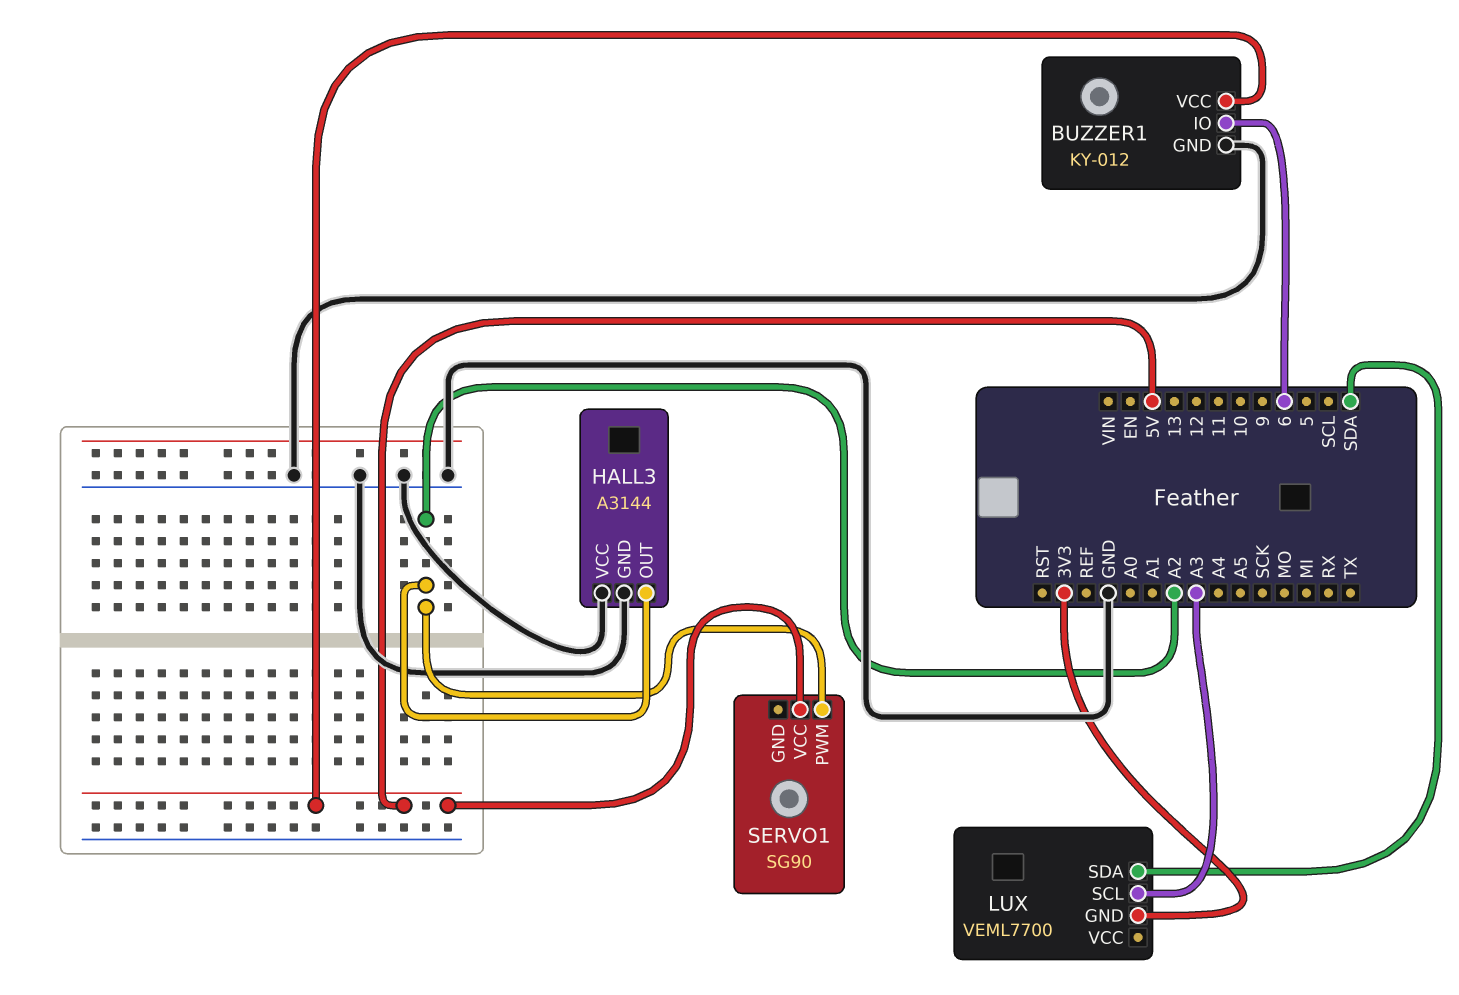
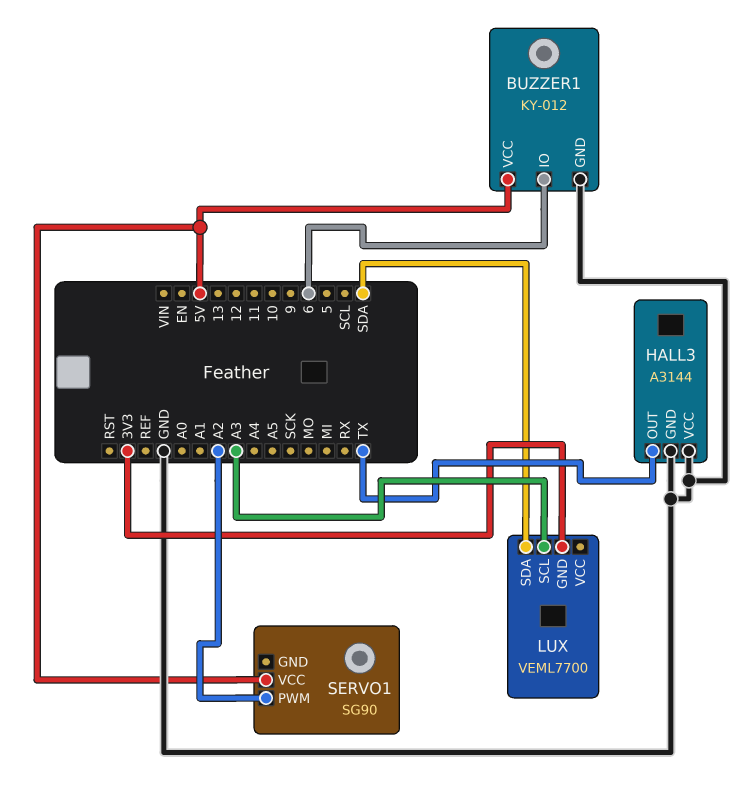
HALL3 pin OUT: A2 -> TX

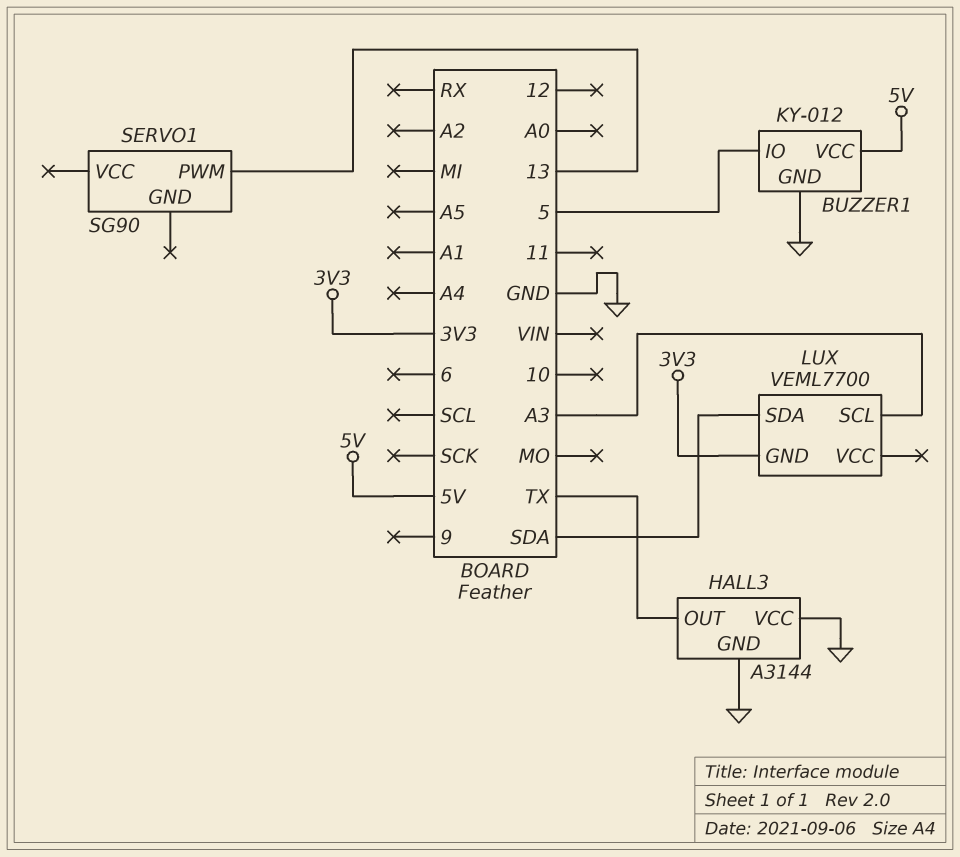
BUZZER1 pin IO: 6 -> 5
SERVO1 pin PWM: A2 -> 13
SERVO1 pin VCC: 5V -> none

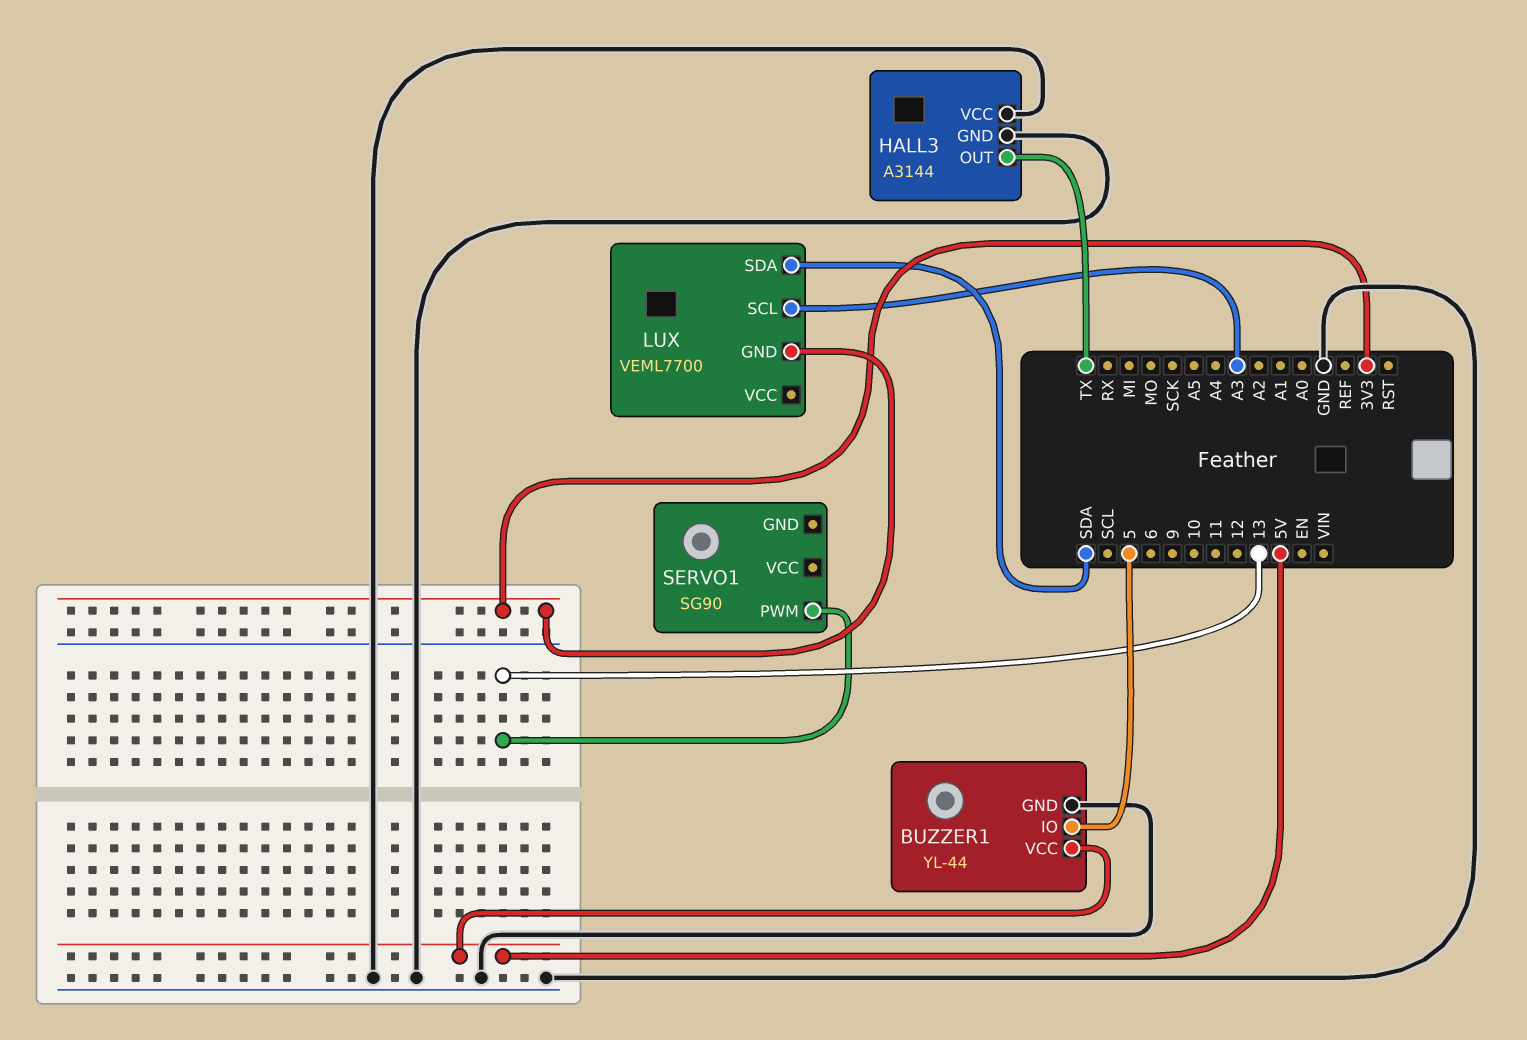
BUZZER1: KY-012 -> YL-44

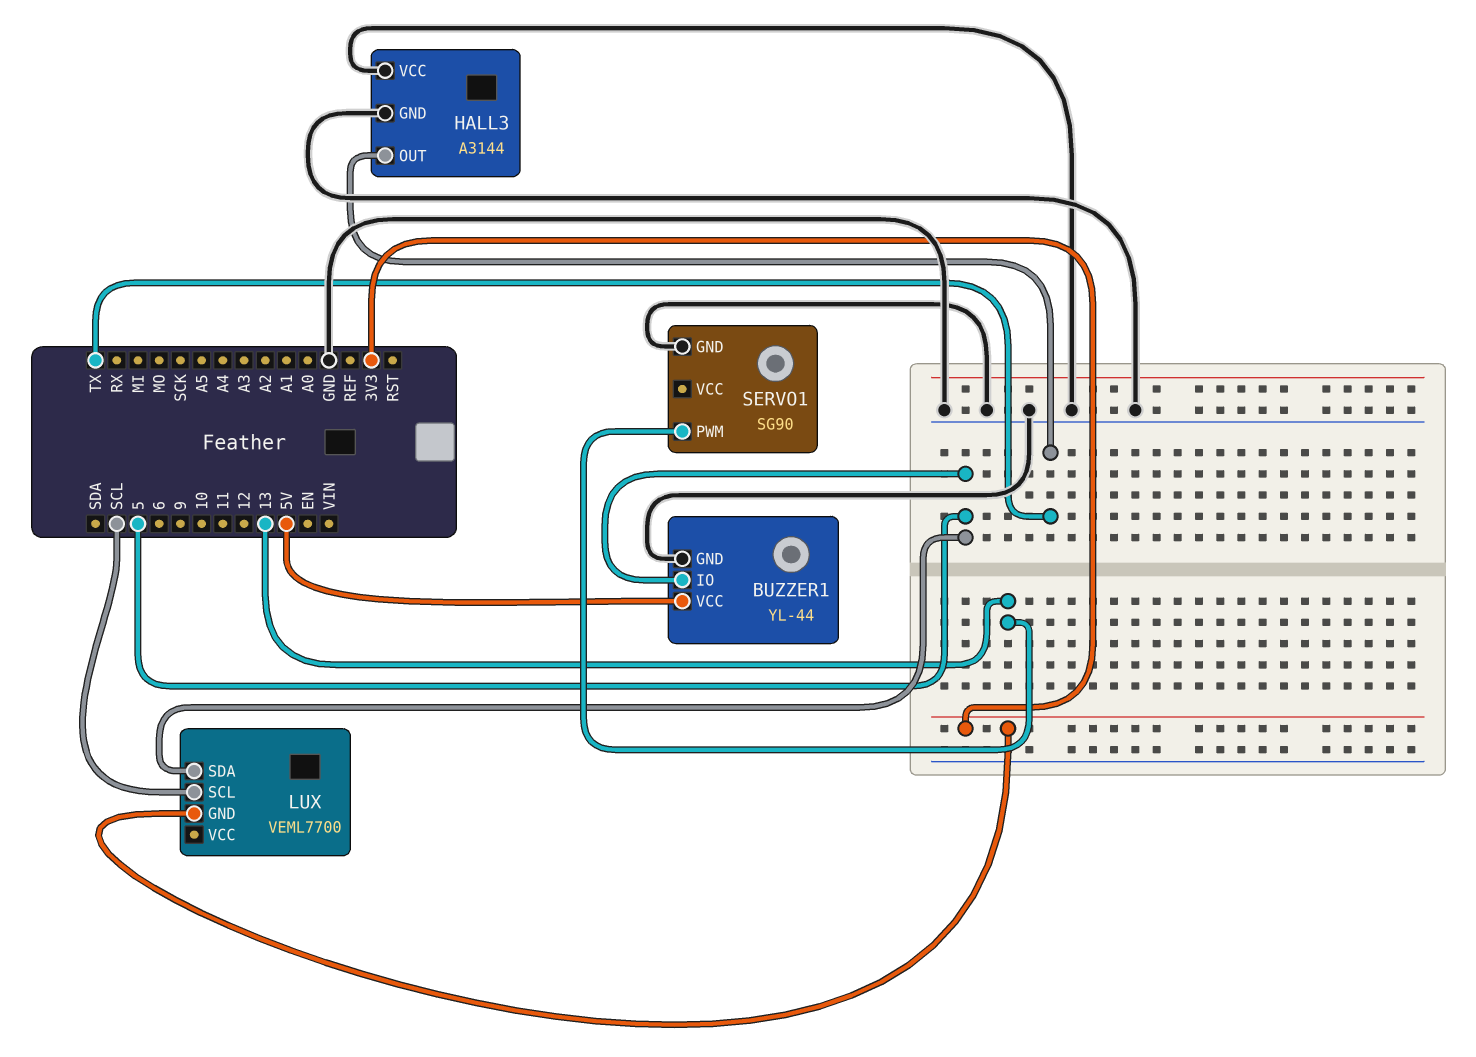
LUX pin SCL: A3 -> SCL
LUX pin SDA: SDA -> 5
SERVO1 pin GND: none -> GND

